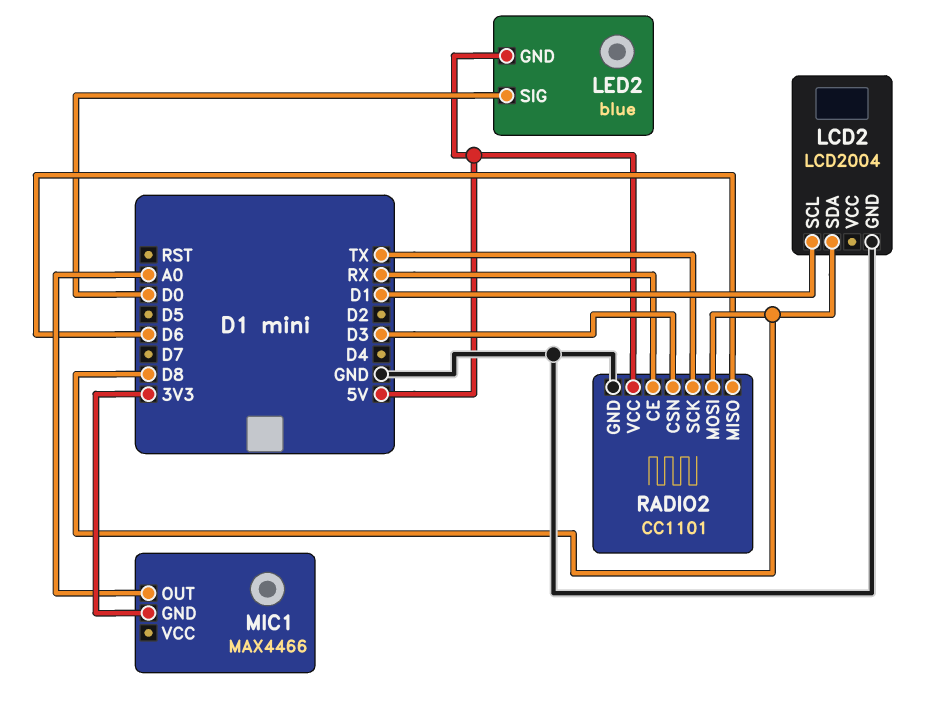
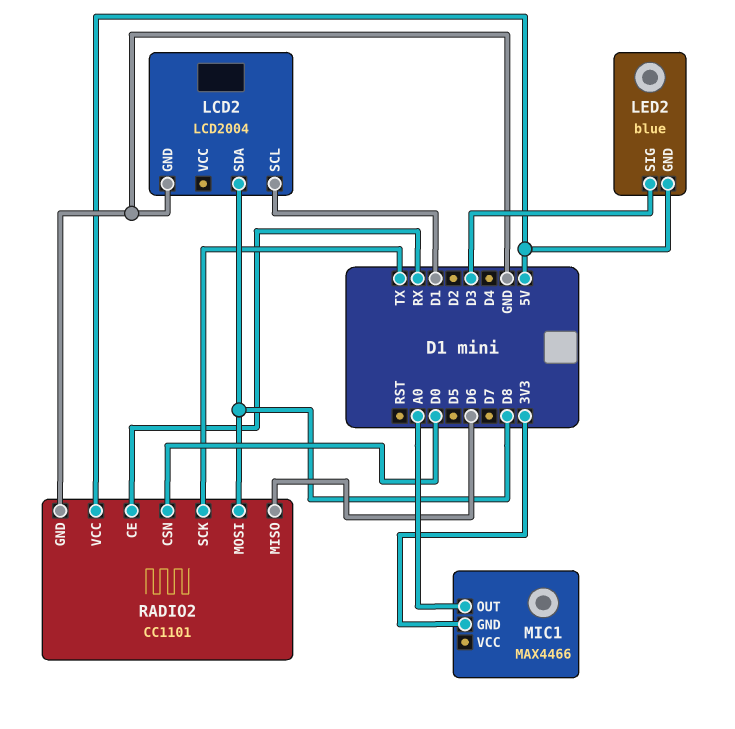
LED2 pin SIG: D0 -> D3
RADIO2 pin CSN: D3 -> D0

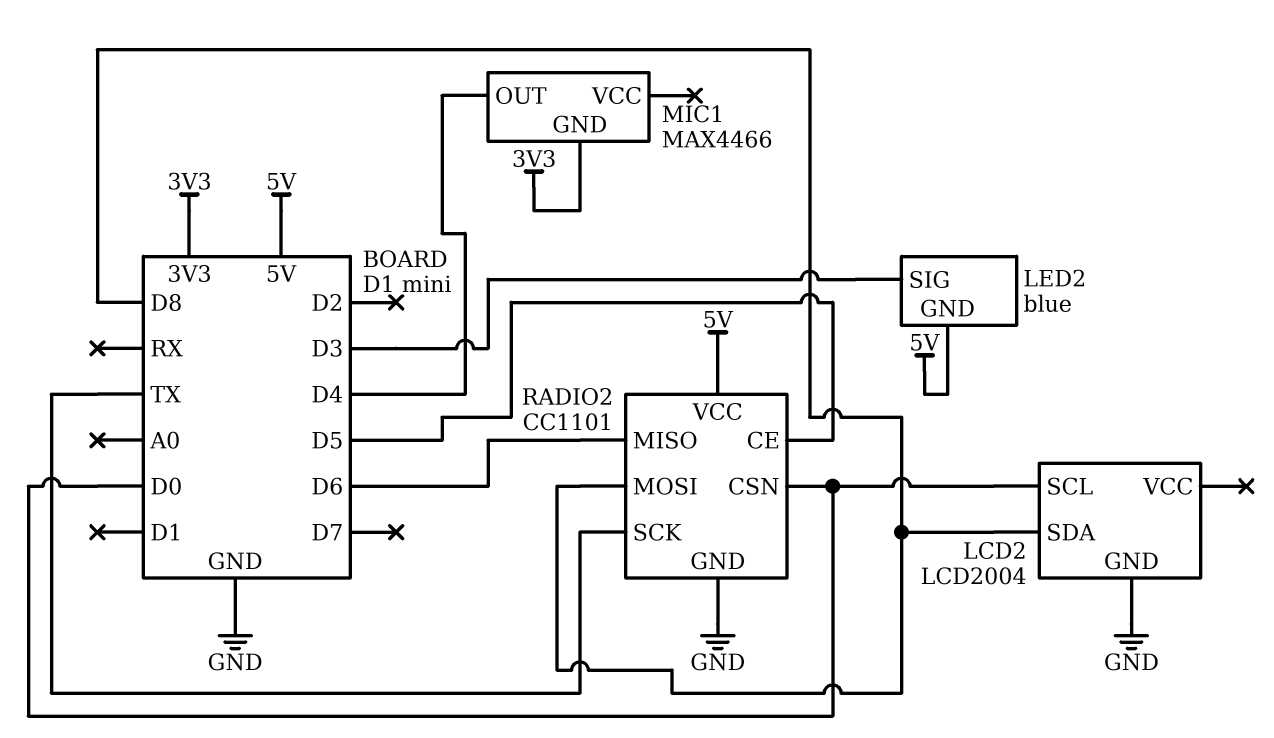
LCD2 pin SCL: D1 -> D0
MIC1 pin OUT: A0 -> D4
RADIO2 pin CE: RX -> D5

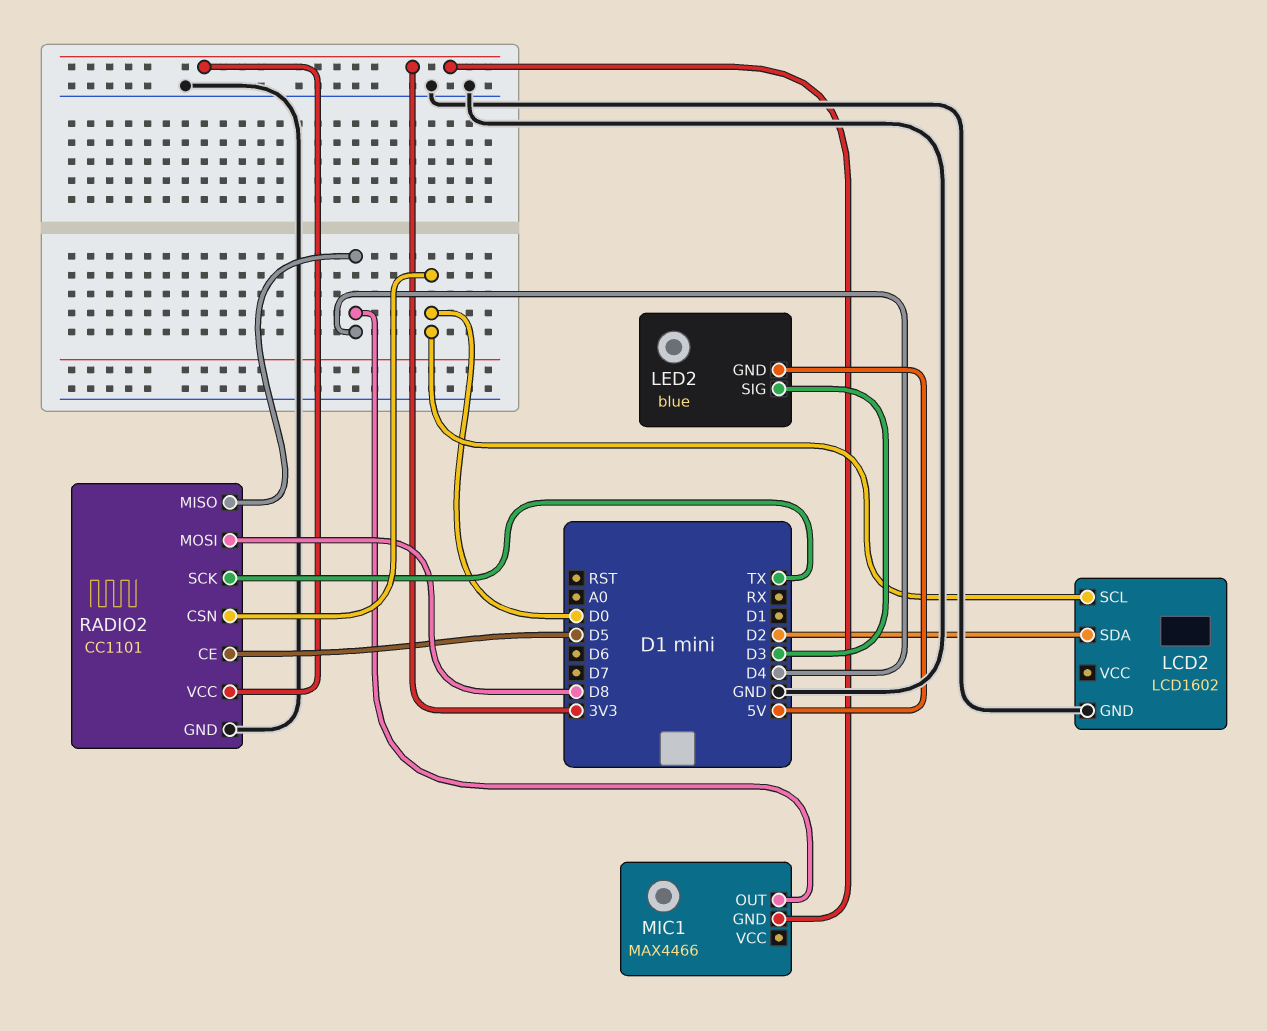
LCD2: LCD2004 -> LCD1602
LCD2 pin SDA: D8 -> D2
RADIO2 pin MISO: D6 -> D4
RADIO2 pin VCC: 5V -> 3V3

